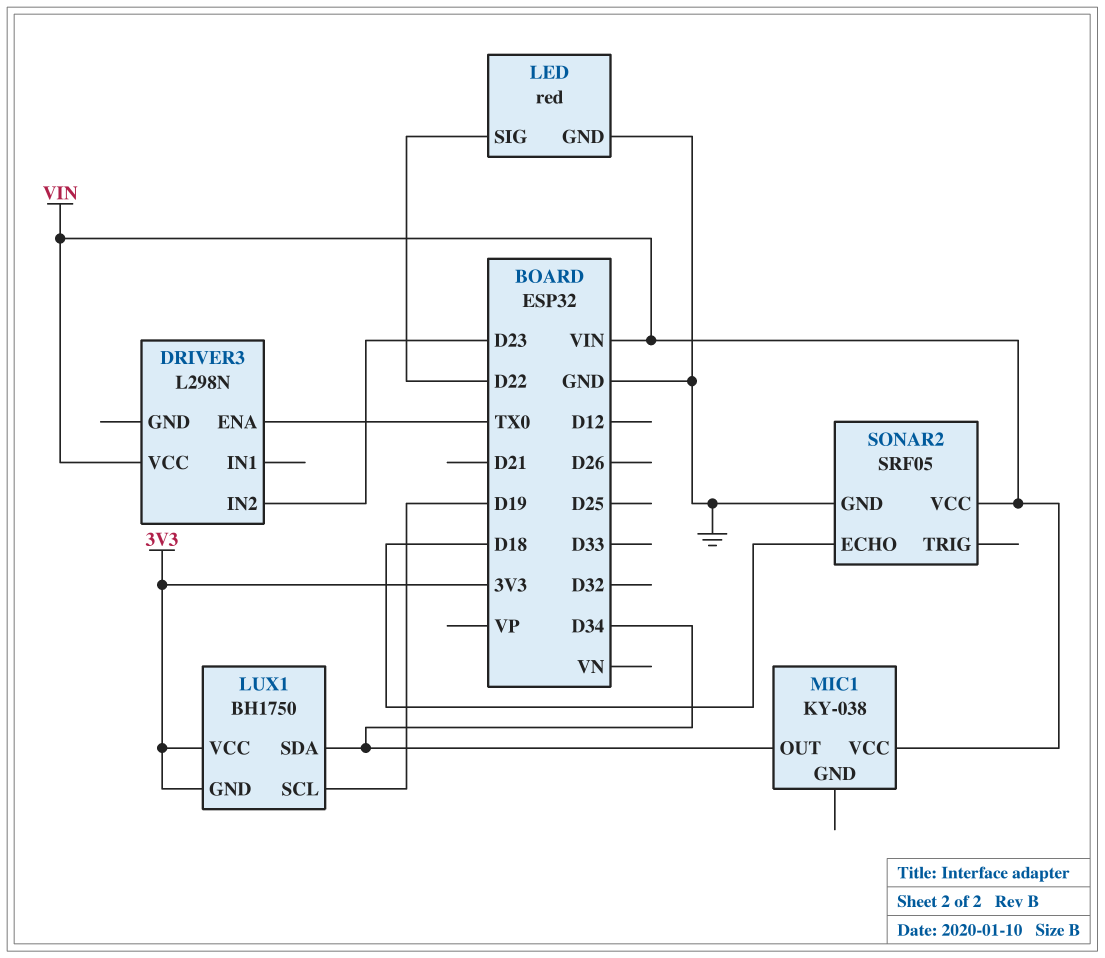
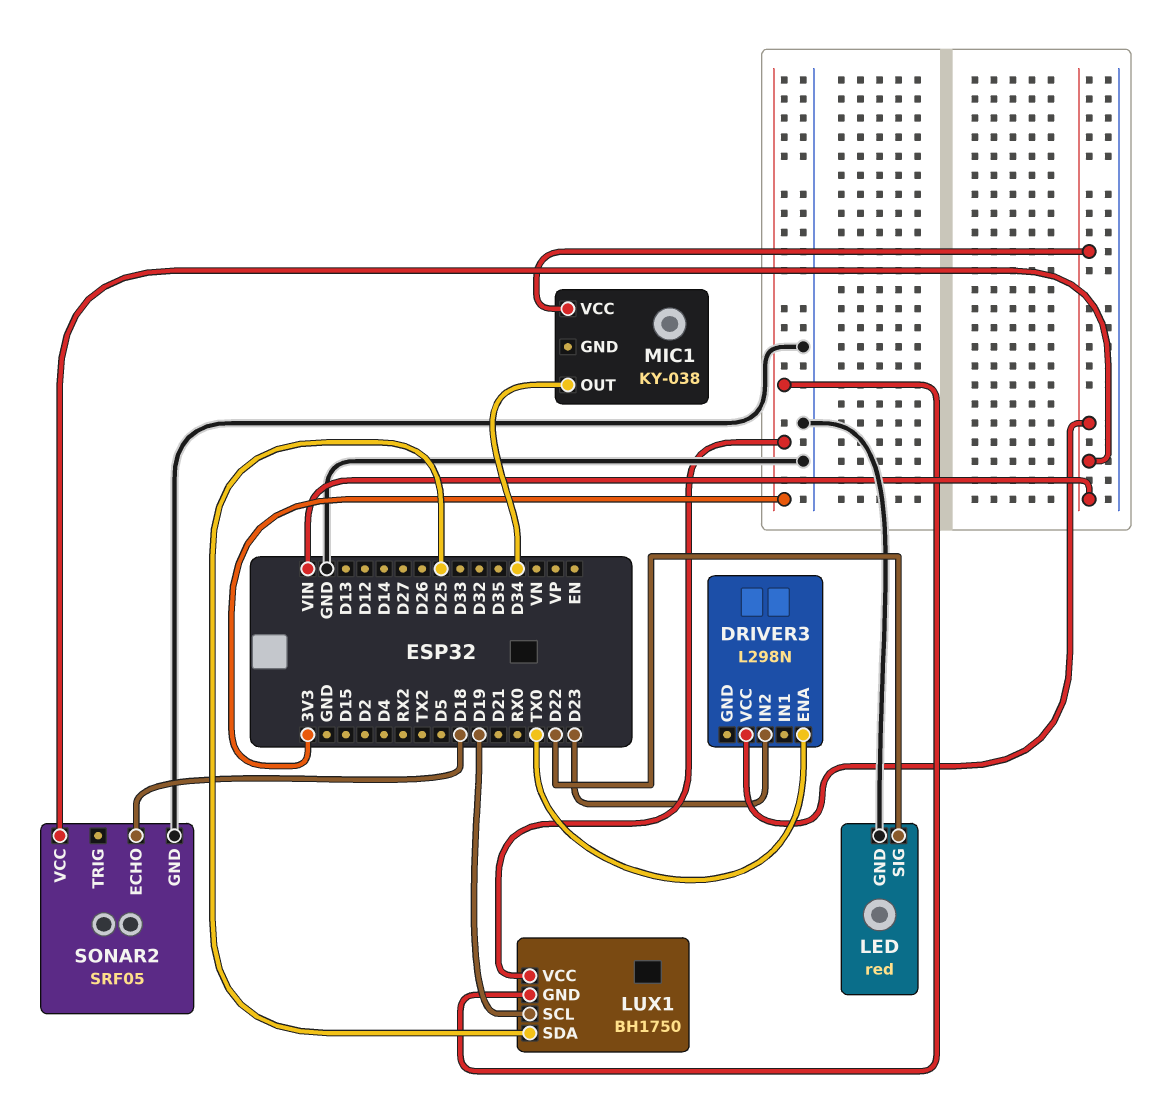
LUX1 pin SDA: D34 -> D25

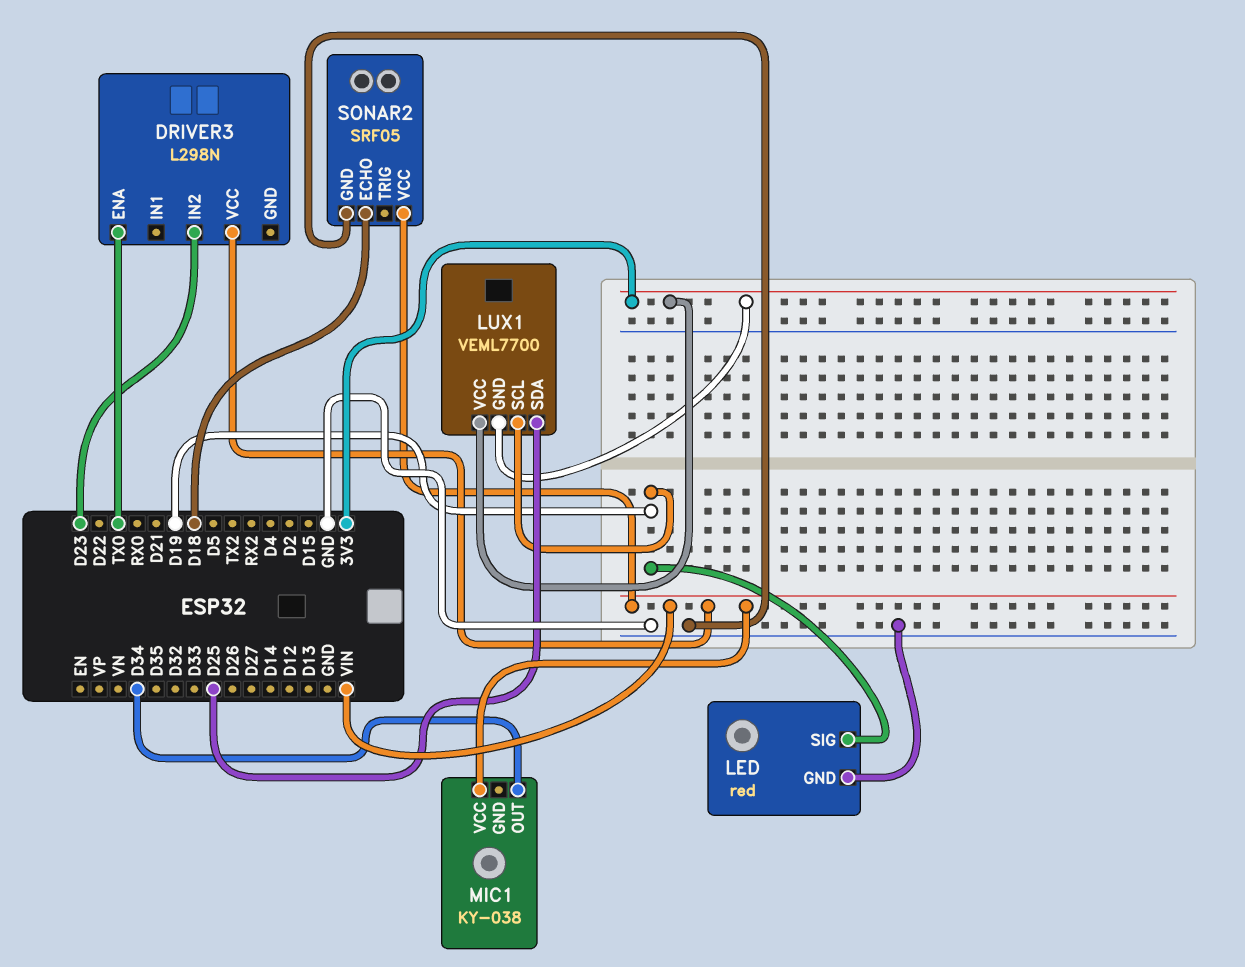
LED pin SIG: D22 -> D19
LUX1: BH1750 -> VEML7700

